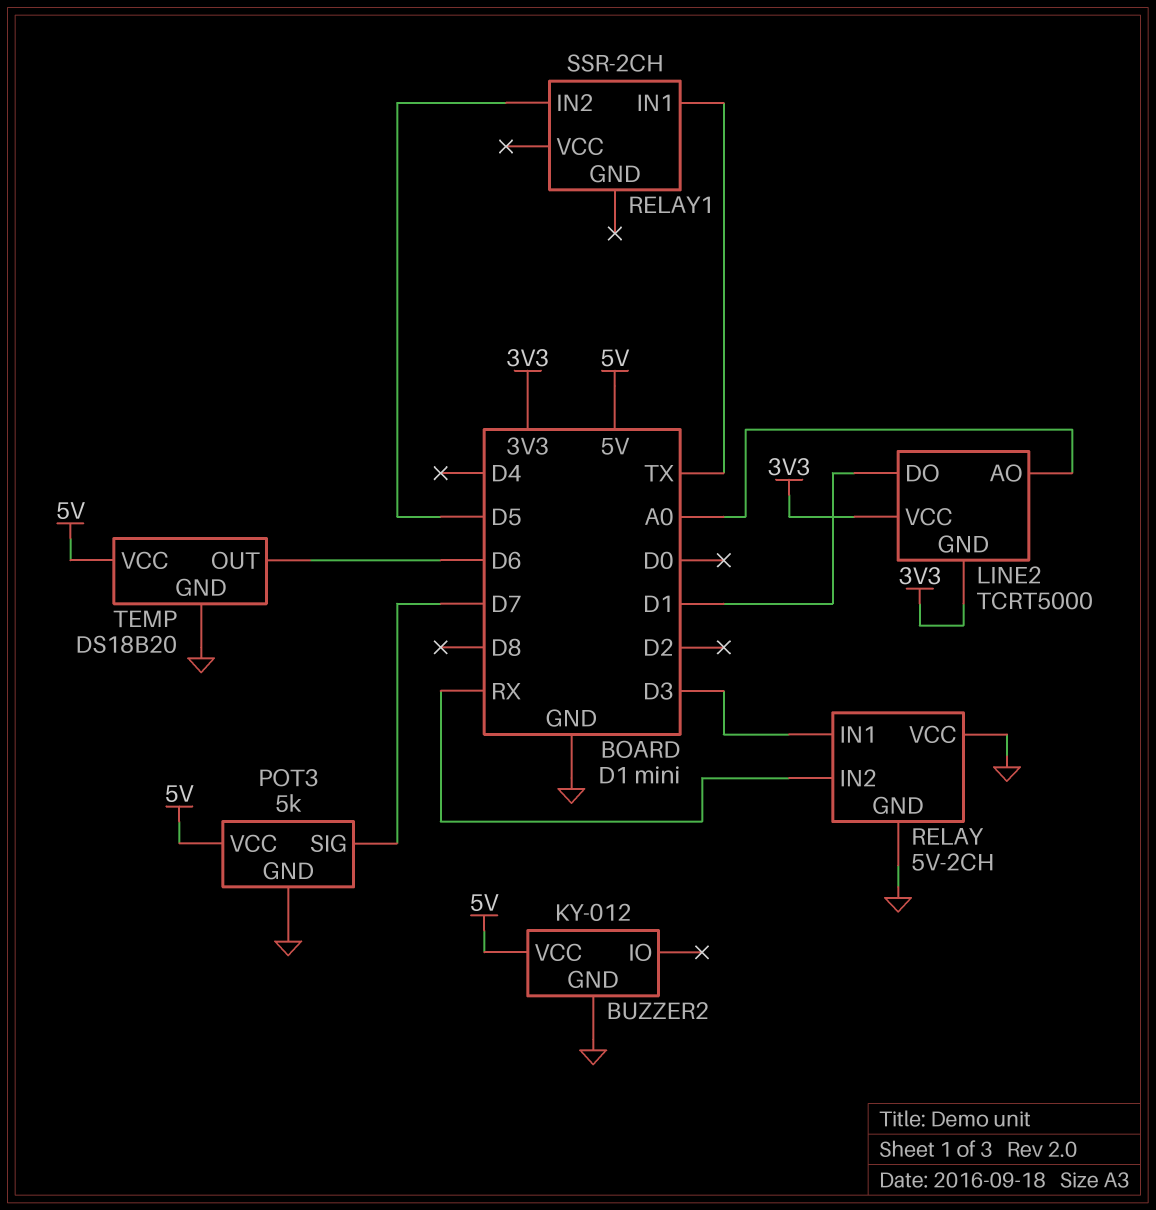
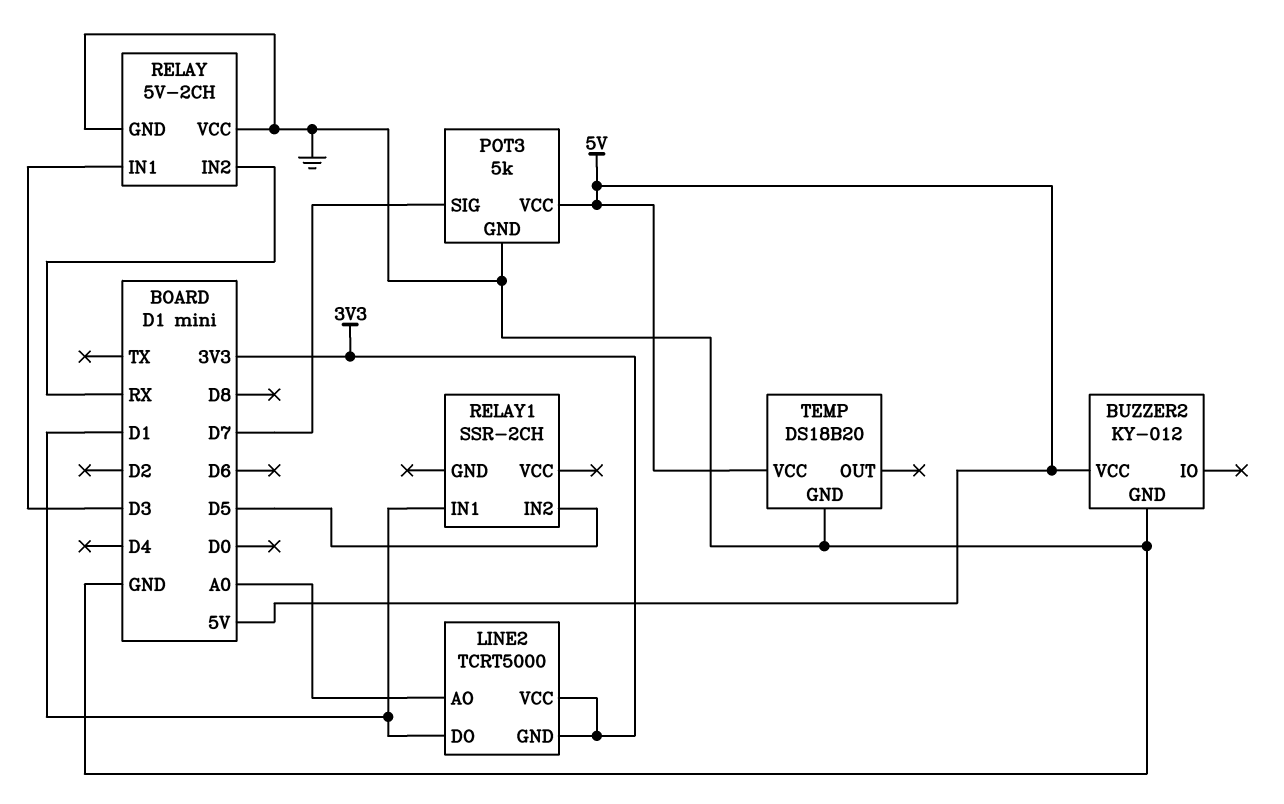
RELAY1 pin IN1: TX -> D1
TEMP pin OUT: D6 -> none

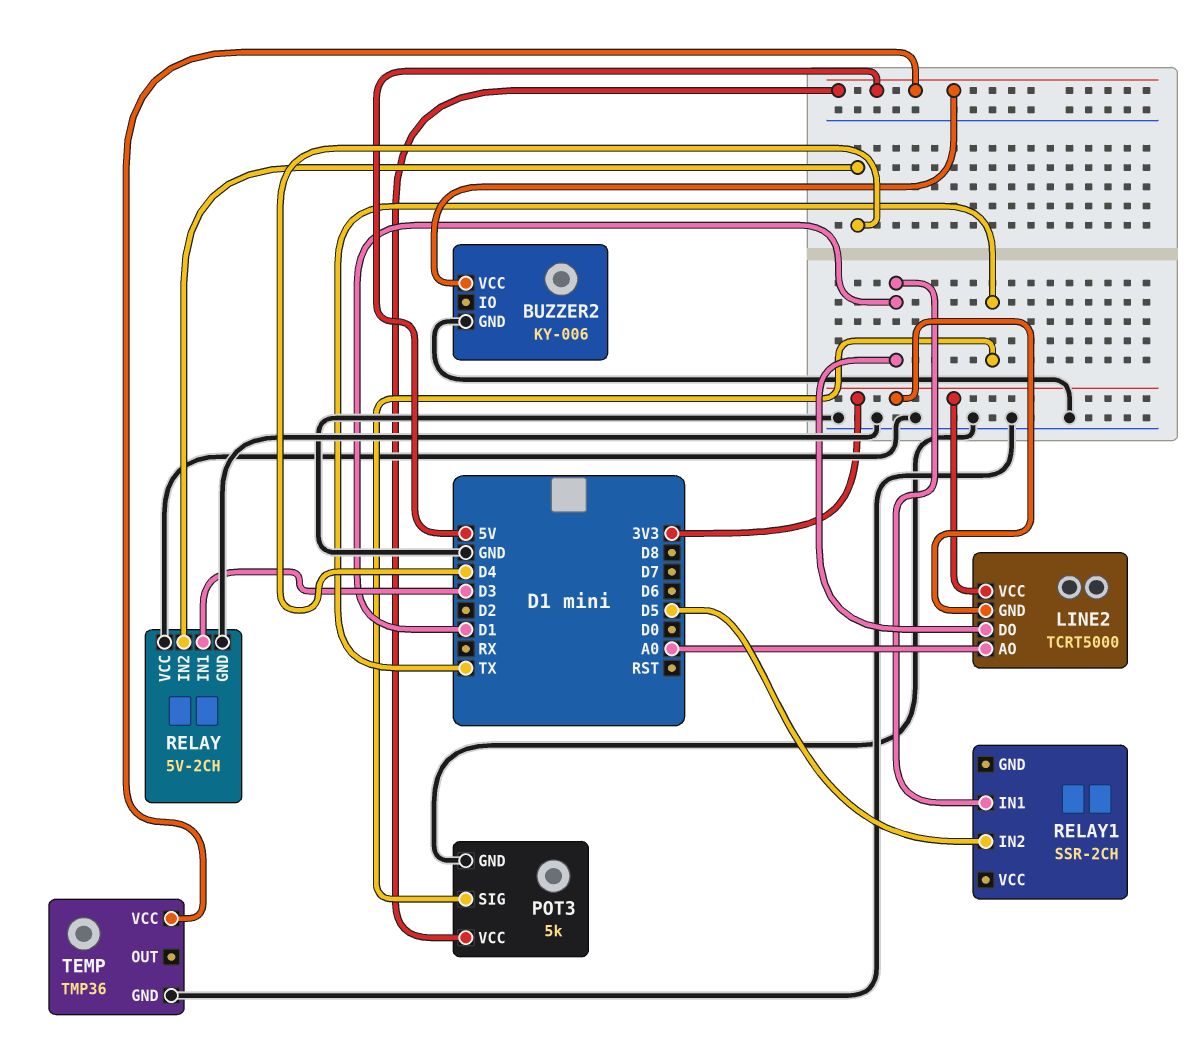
BUZZER2: KY-012 -> KY-006
POT3 pin SIG: D7 -> TX
RELAY pin IN2: RX -> D4
TEMP: DS18B20 -> TMP36

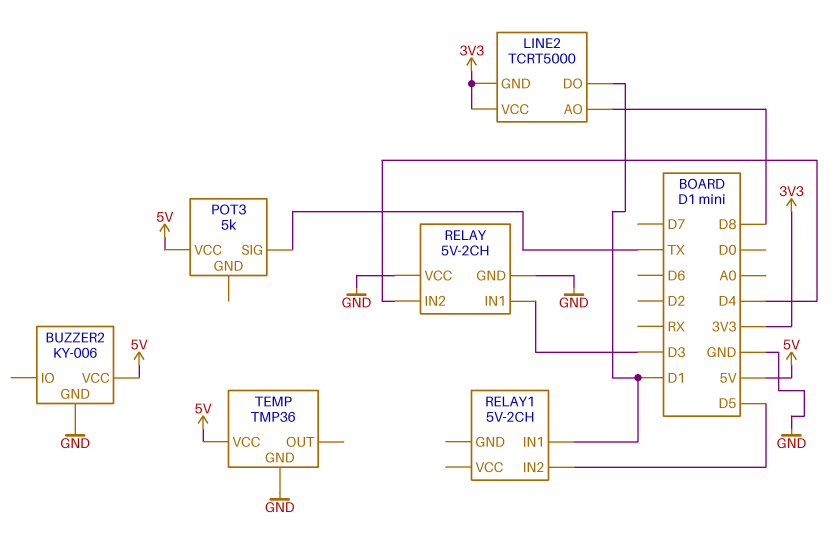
LINE2 pin AO: A0 -> D8
POT3 pin GND: GND -> none
RELAY1: SSR-2CH -> 5V-2CH

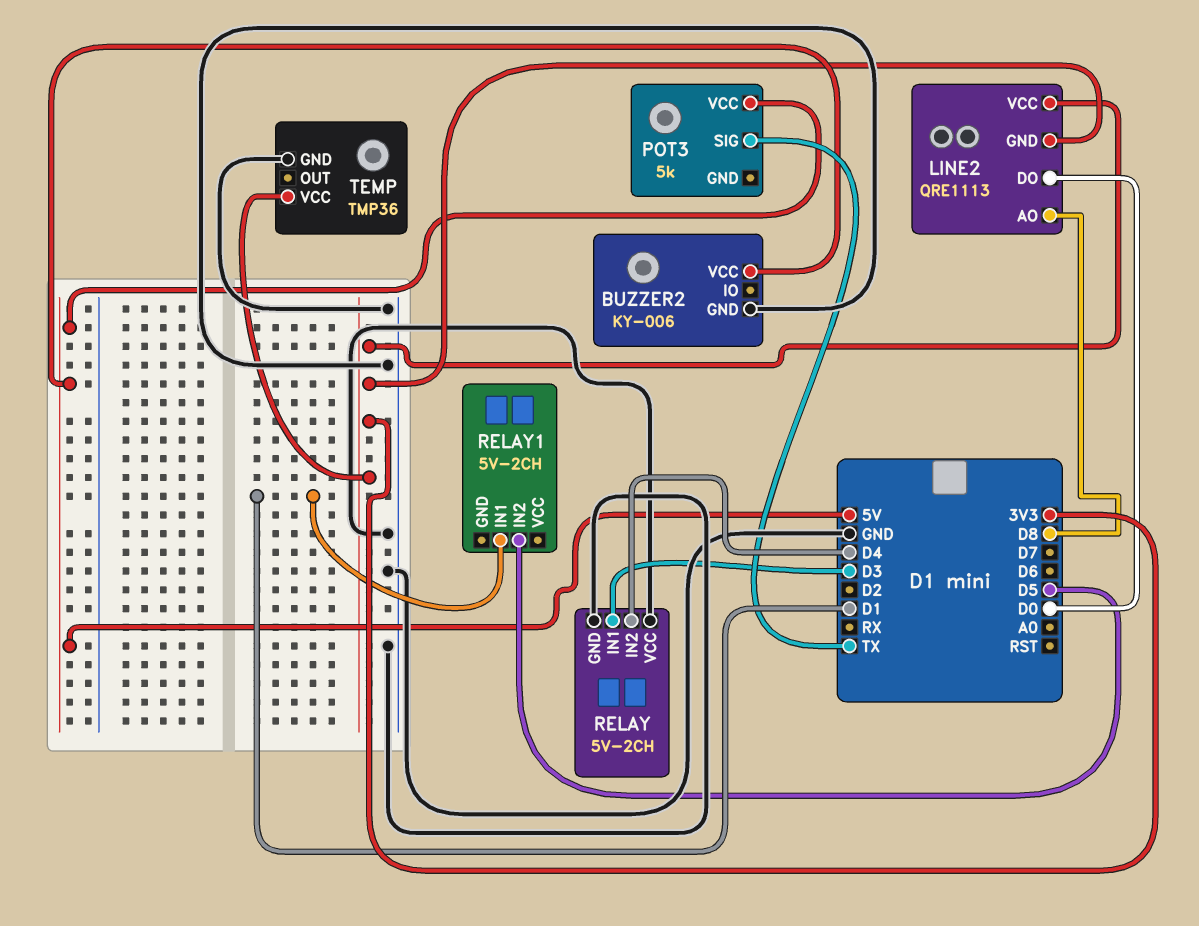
LINE2: TCRT5000 -> QRE1113
LINE2 pin DO: D1 -> D0
TEMP pin VCC: 5V -> 3V3

